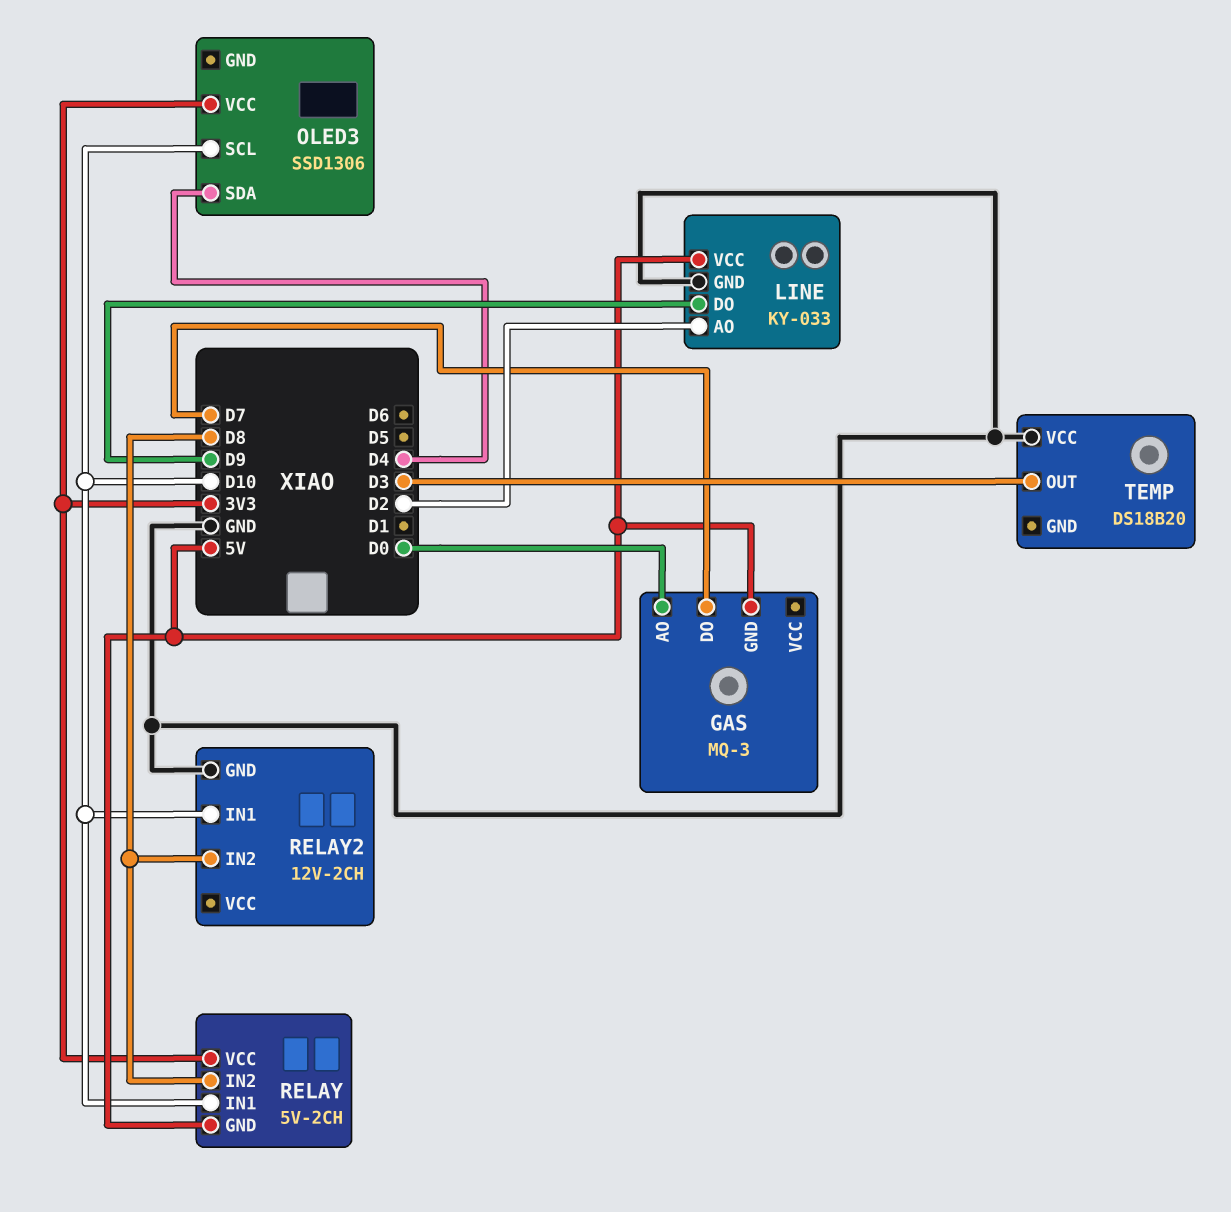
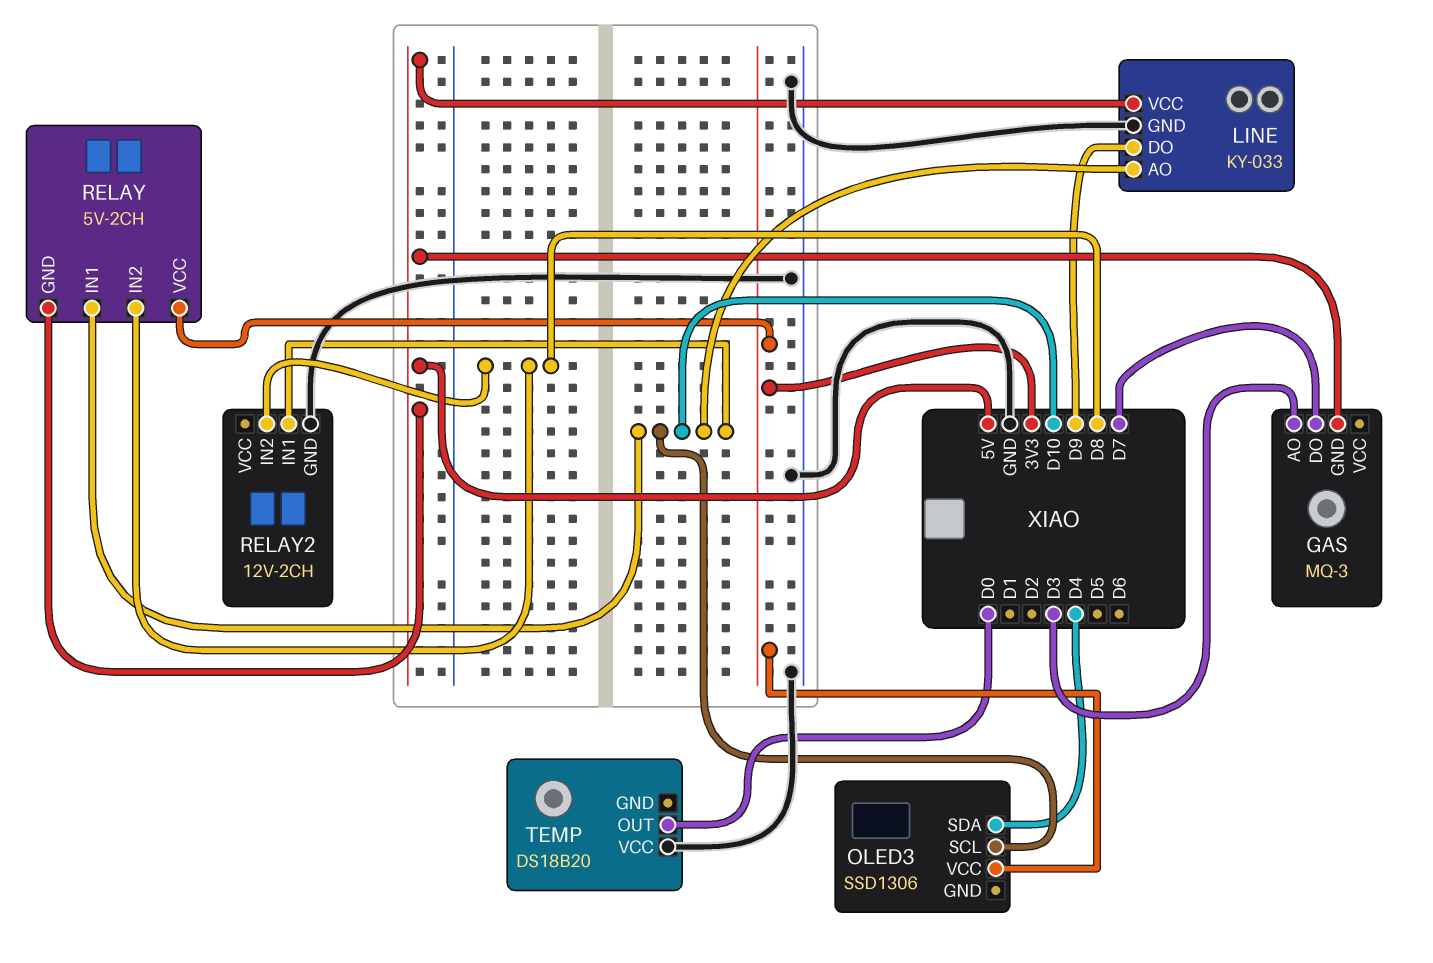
GAS pin AO: D0 -> D3
LINE pin AO: D2 -> D10
TEMP pin OUT: D3 -> D0

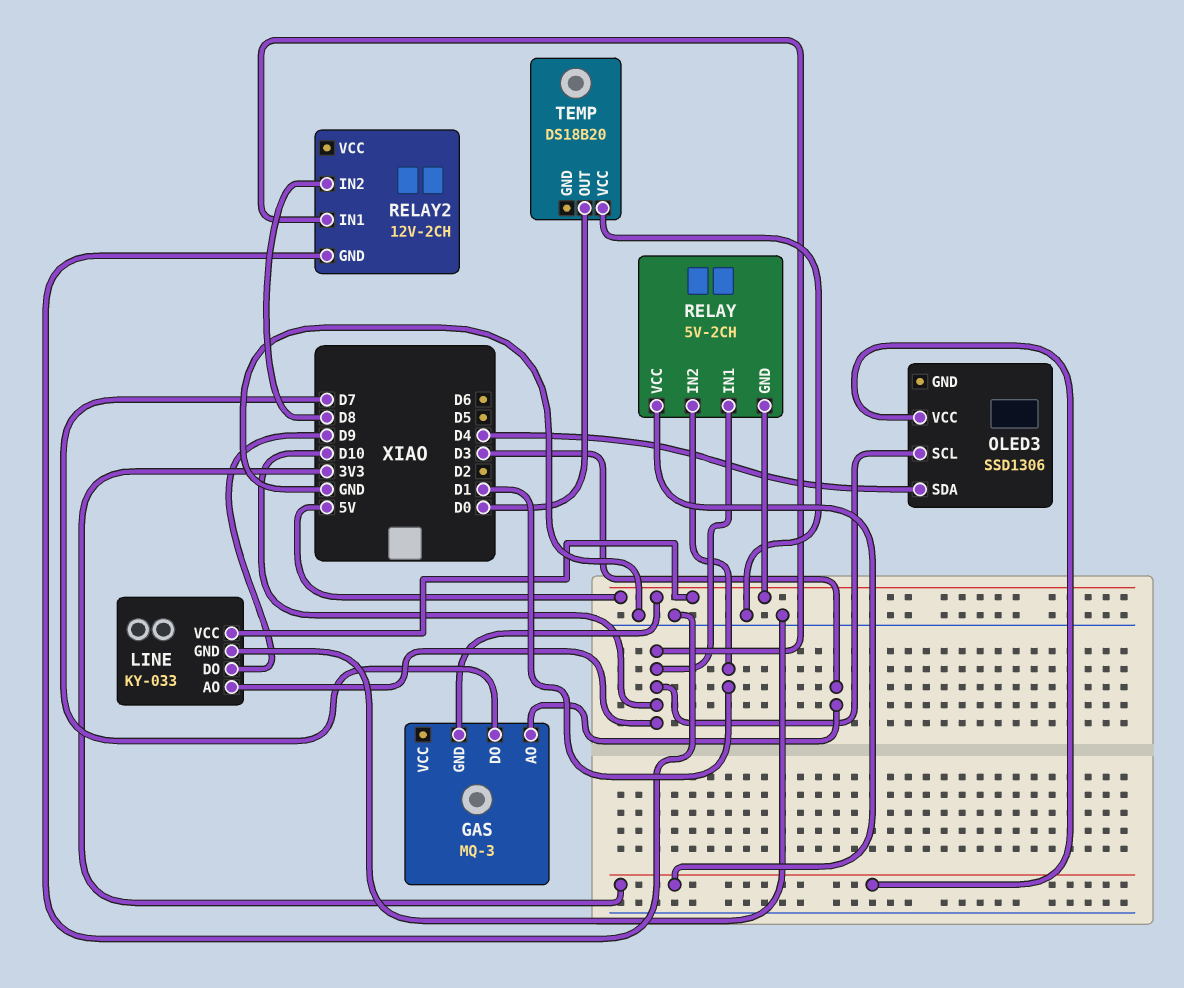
RELAY pin IN2: D8 -> D1

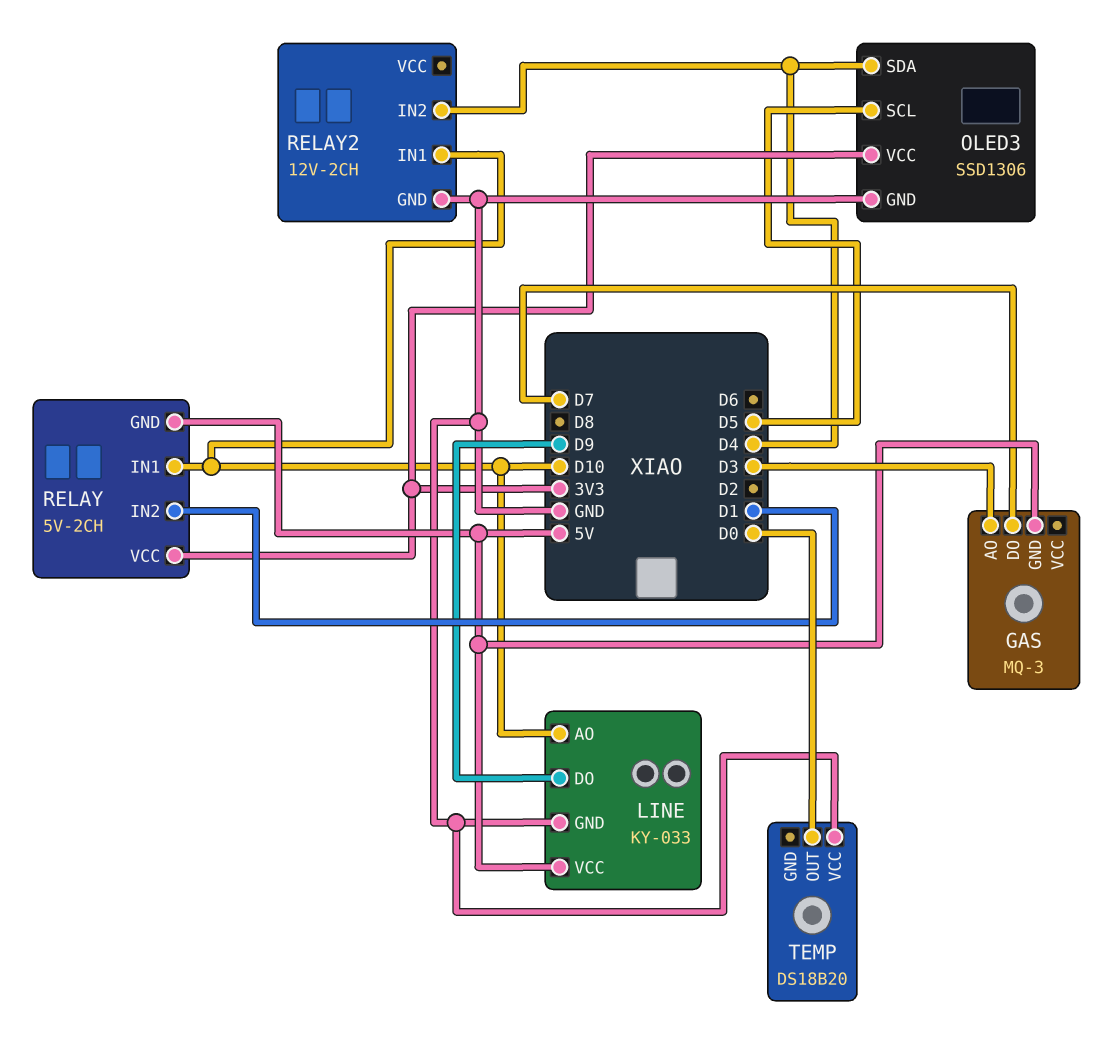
OLED3 pin GND: none -> GND
OLED3 pin SCL: D10 -> D5
RELAY2 pin IN2: D8 -> D4

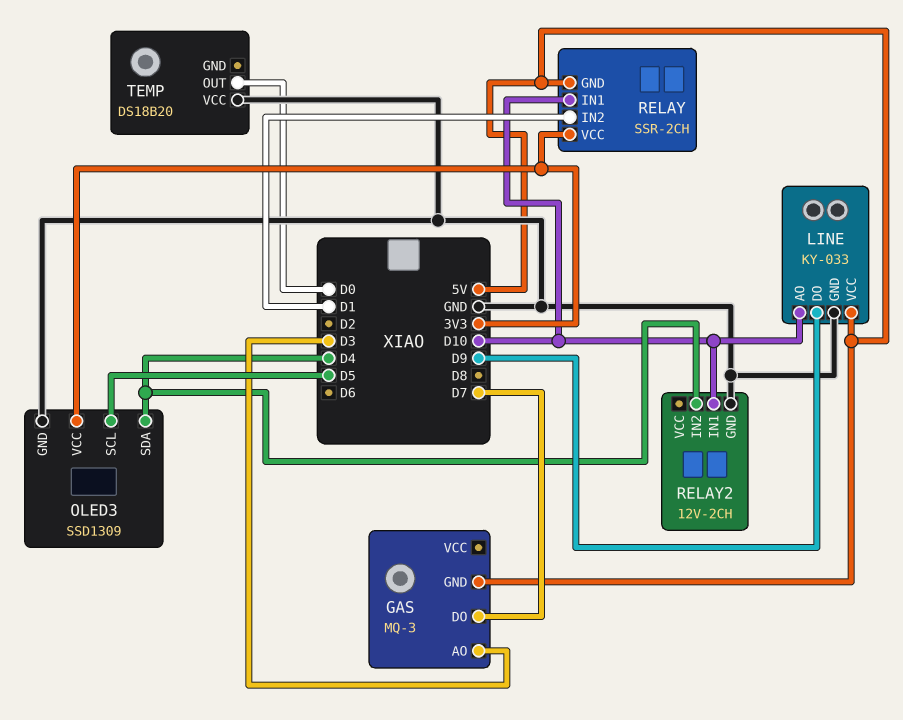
OLED3: SSD1306 -> SSD1309
RELAY: 5V-2CH -> SSR-2CH

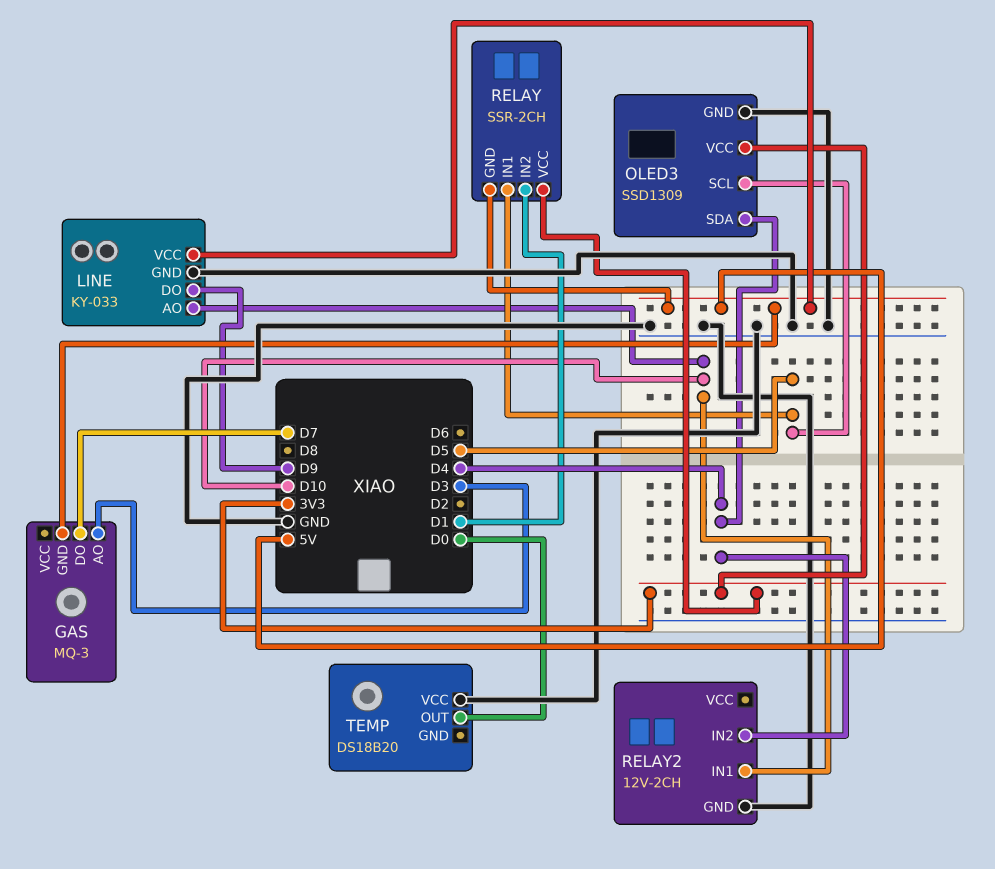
RELAY pin IN1: D10 -> D5

